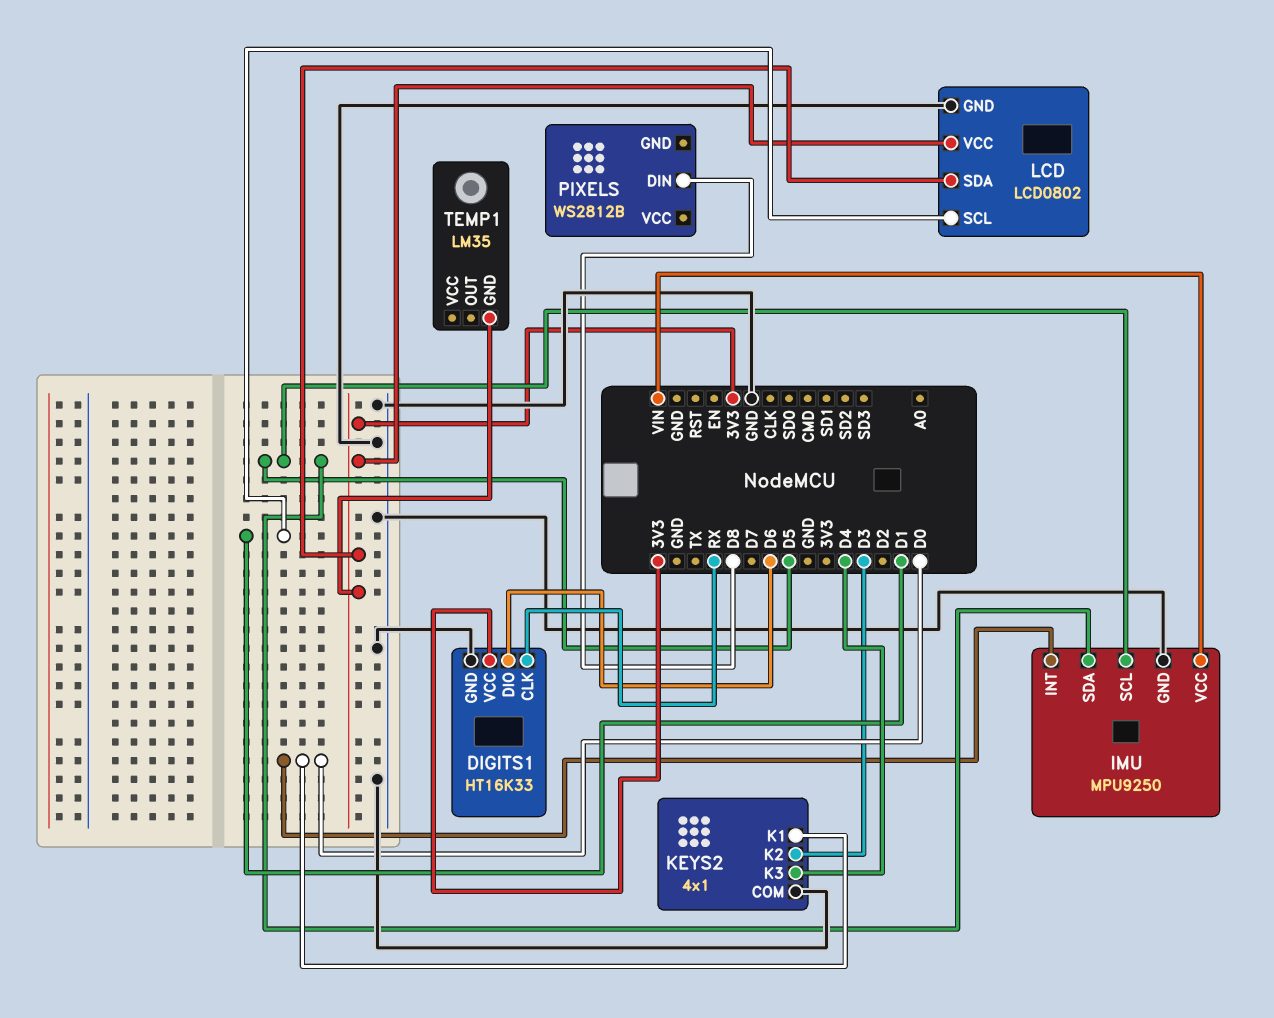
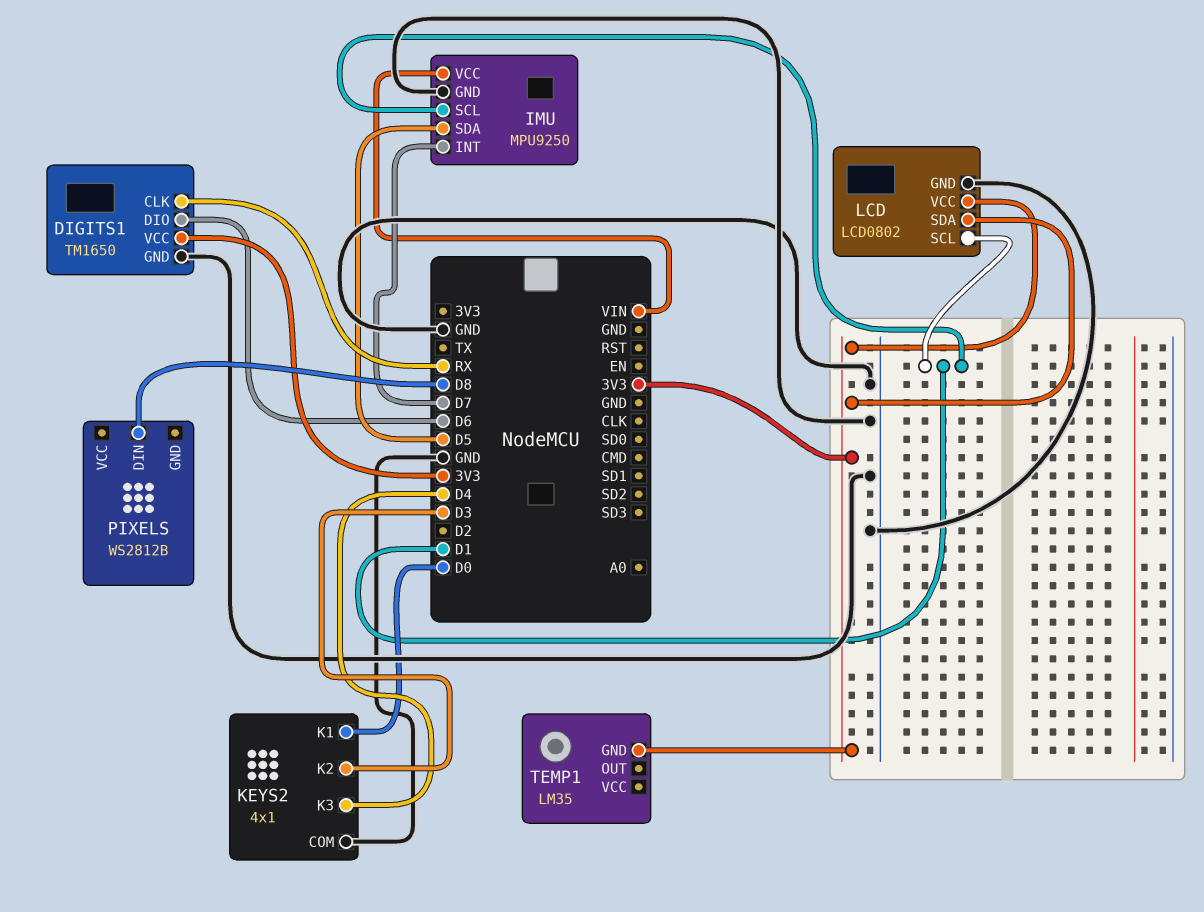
DIGITS1: HT16K33 -> TM1650
IMU pin INT: D0 -> D7
IMU pin SCL: D5 -> D1

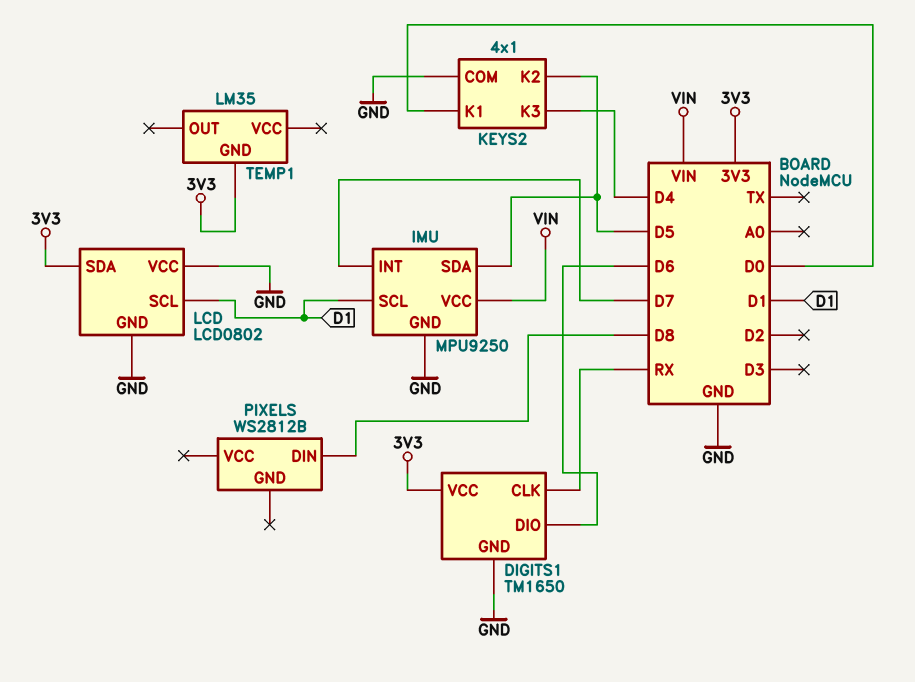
KEYS2 pin K2: D3 -> D5
LCD pin VCC: 3V3 -> GND

